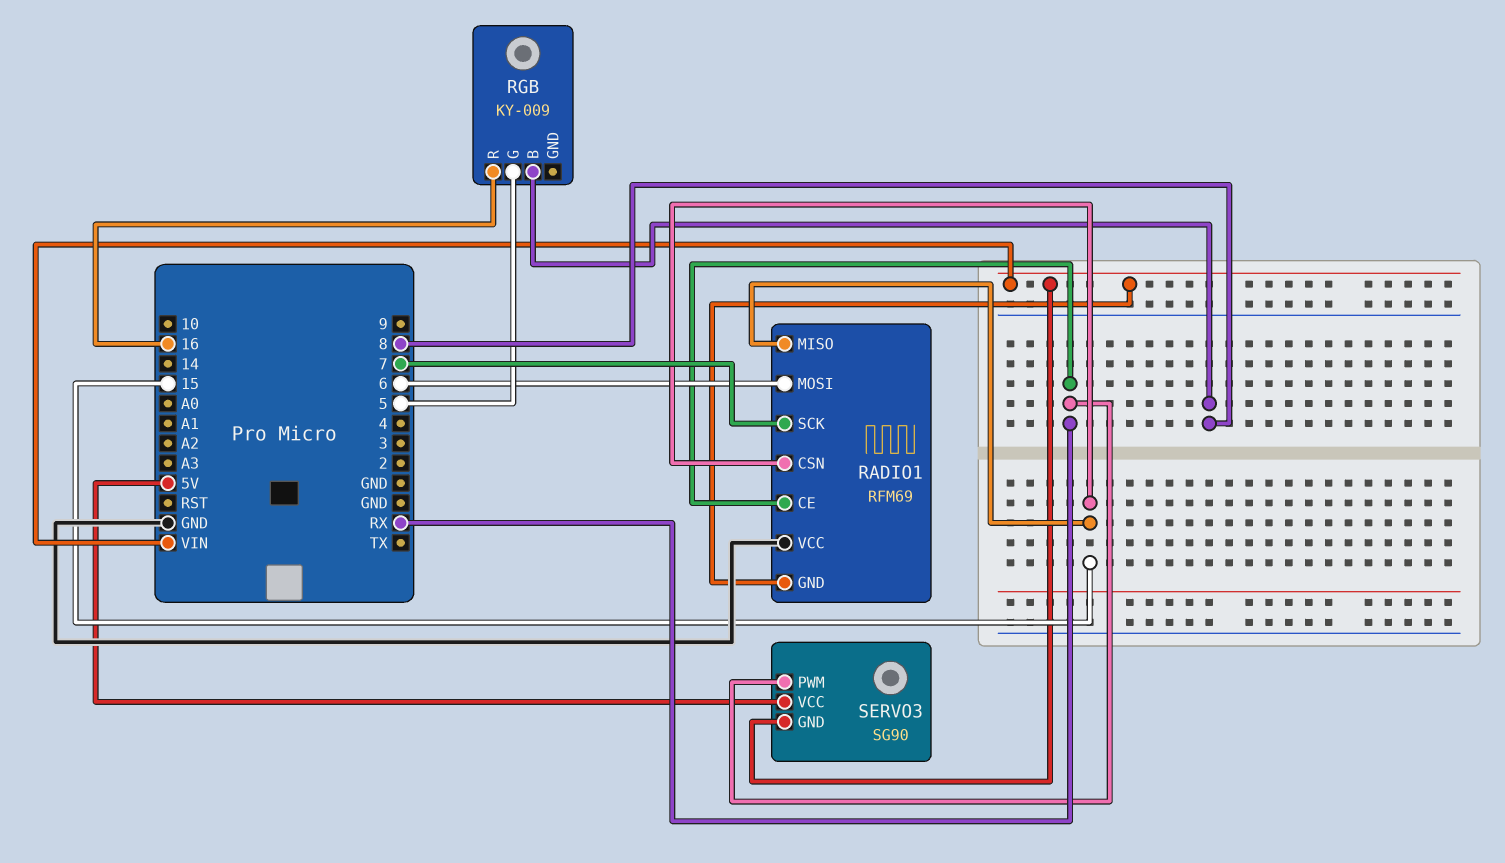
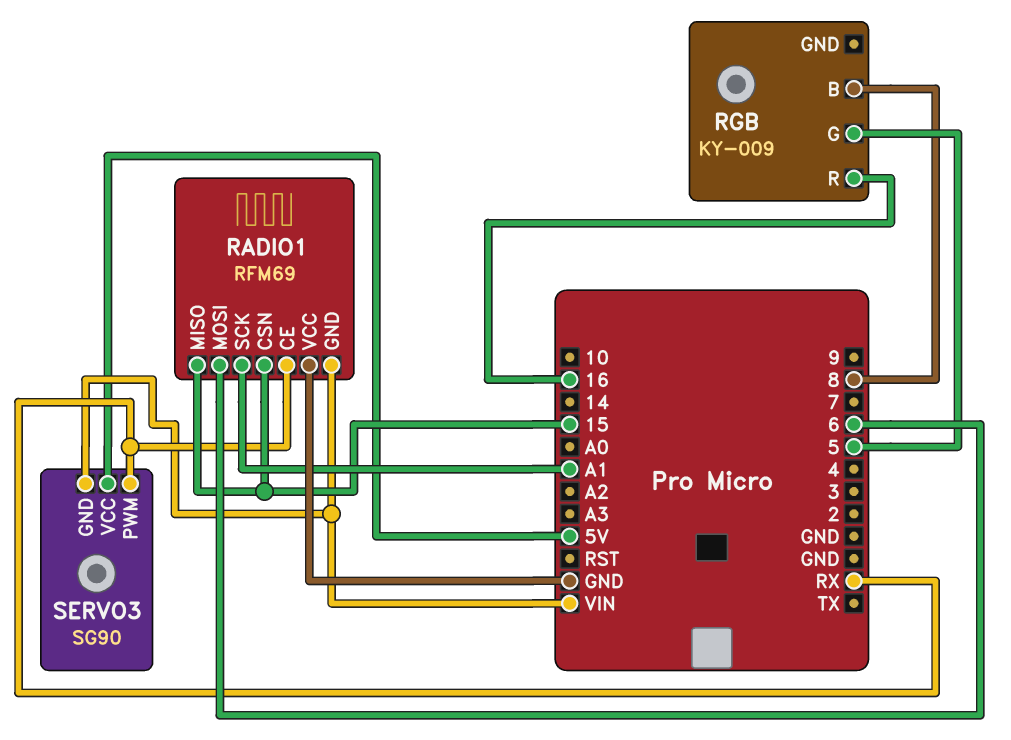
RADIO1 pin SCK: 7 -> A1

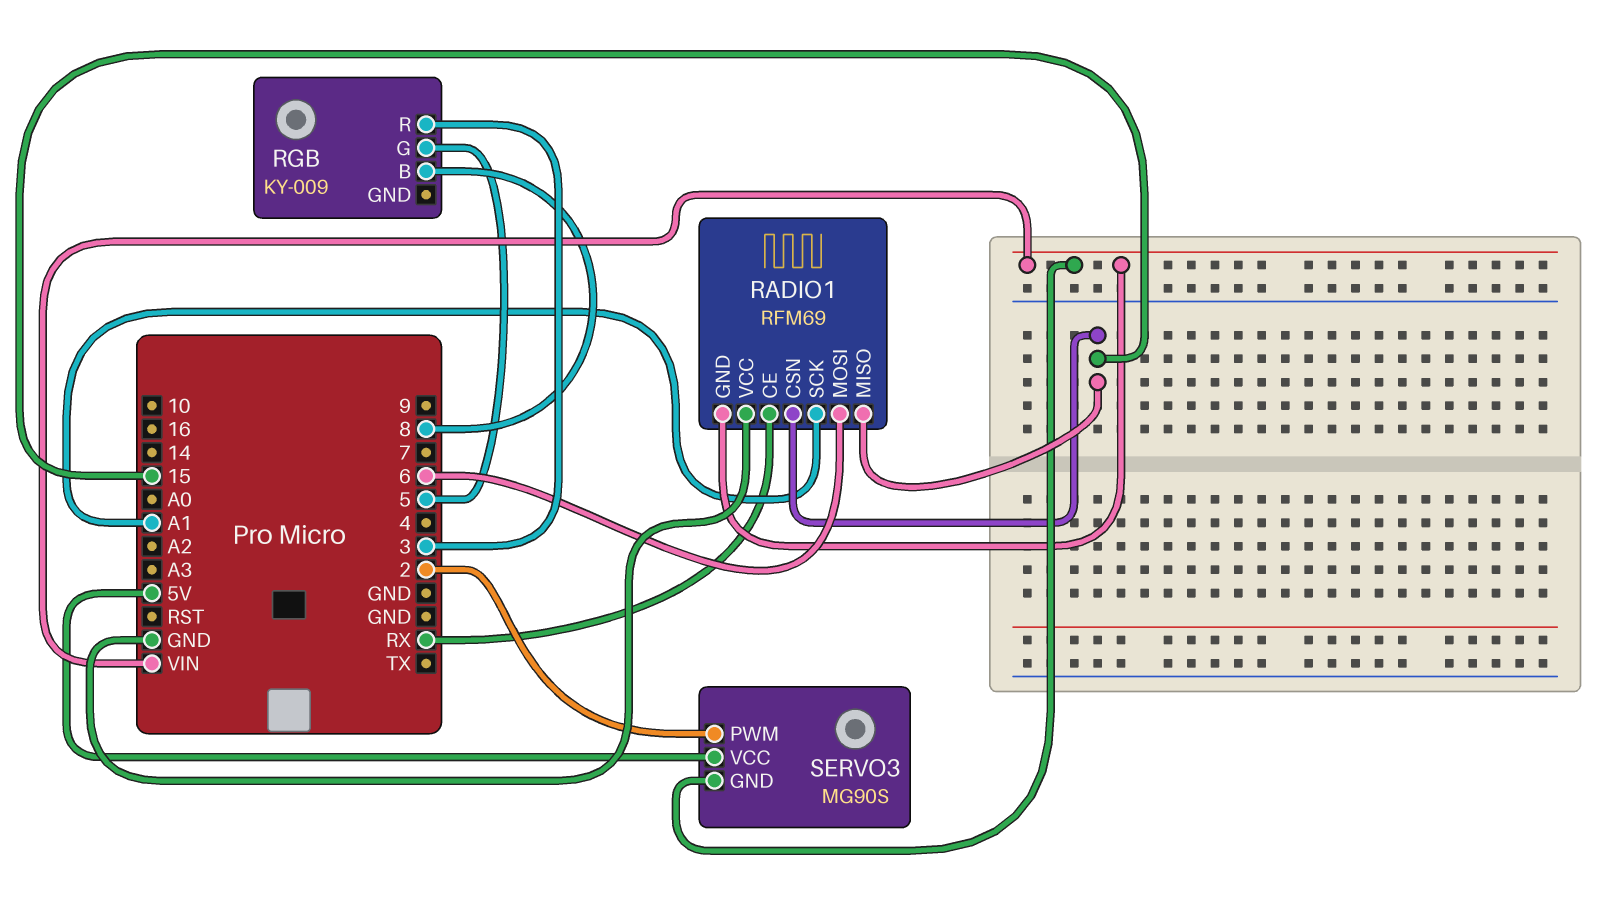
RGB pin R: 16 -> 3
SERVO3: SG90 -> MG90S
SERVO3 pin PWM: RX -> 2

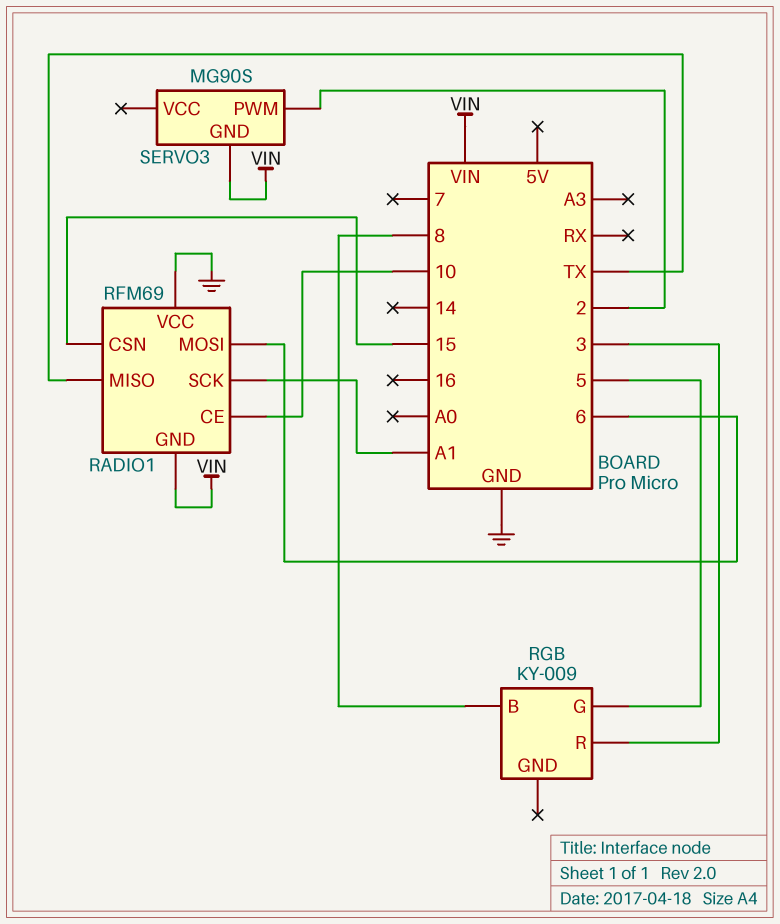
RADIO1 pin CE: RX -> 10
RADIO1 pin MISO: 15 -> TX
SERVO3 pin VCC: 5V -> none

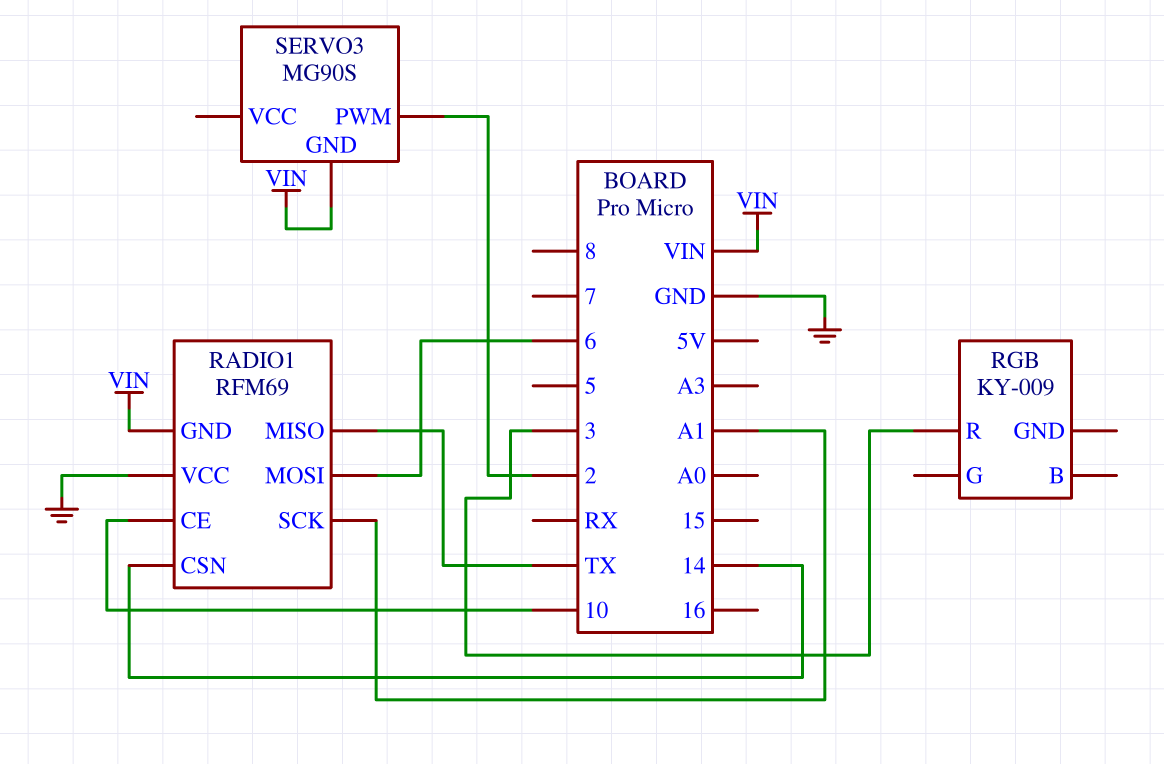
RADIO1 pin CSN: 15 -> 14
RGB pin B: 8 -> none
RGB pin G: 5 -> none

